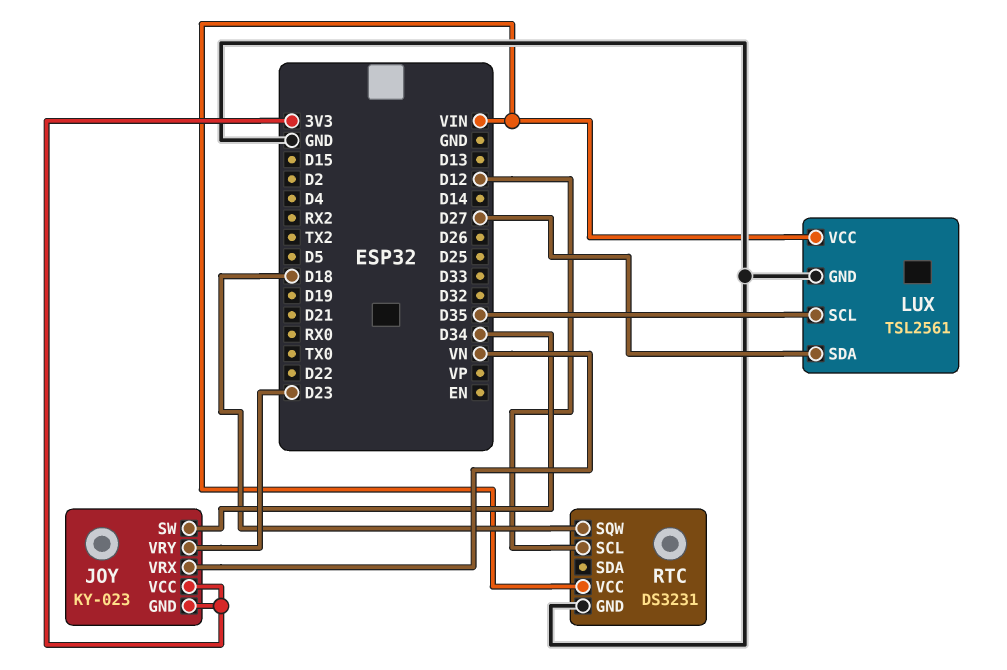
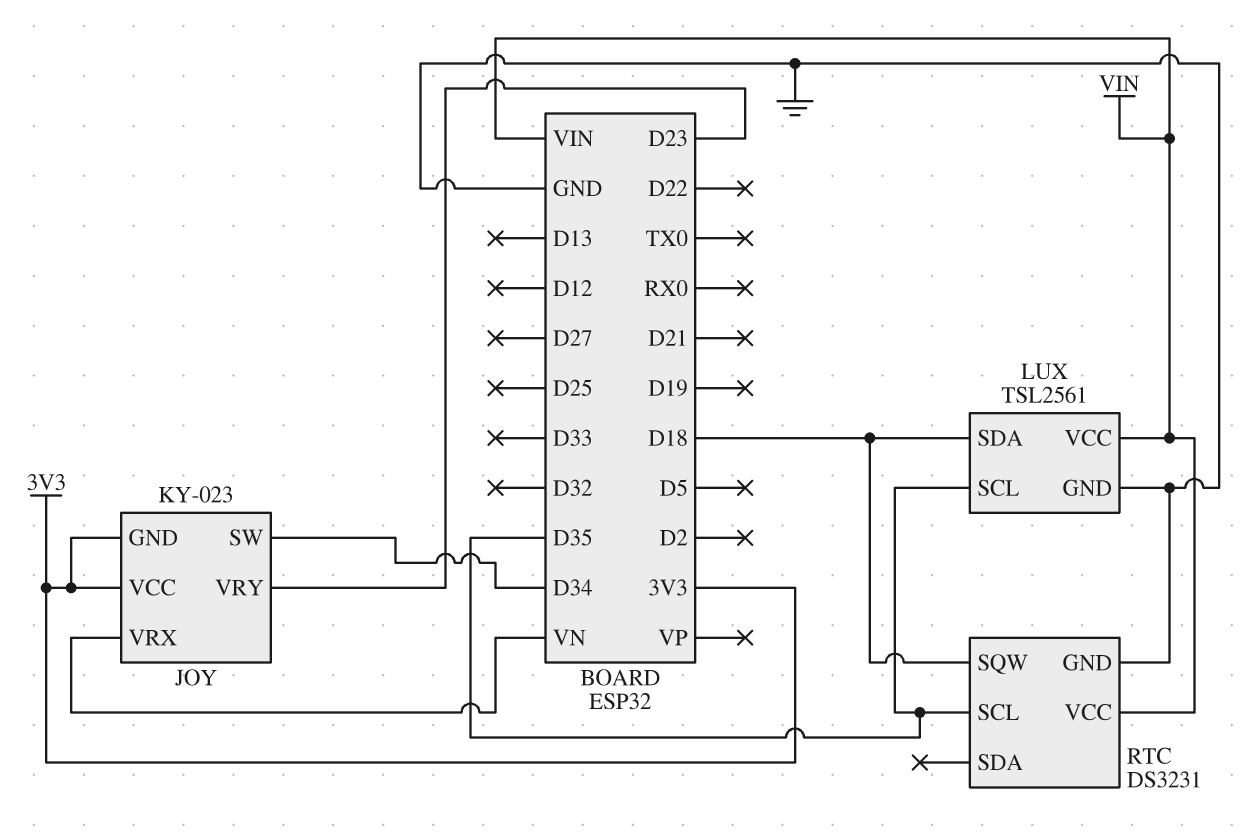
LUX pin SDA: D27 -> D18
RTC pin SCL: D12 -> D35

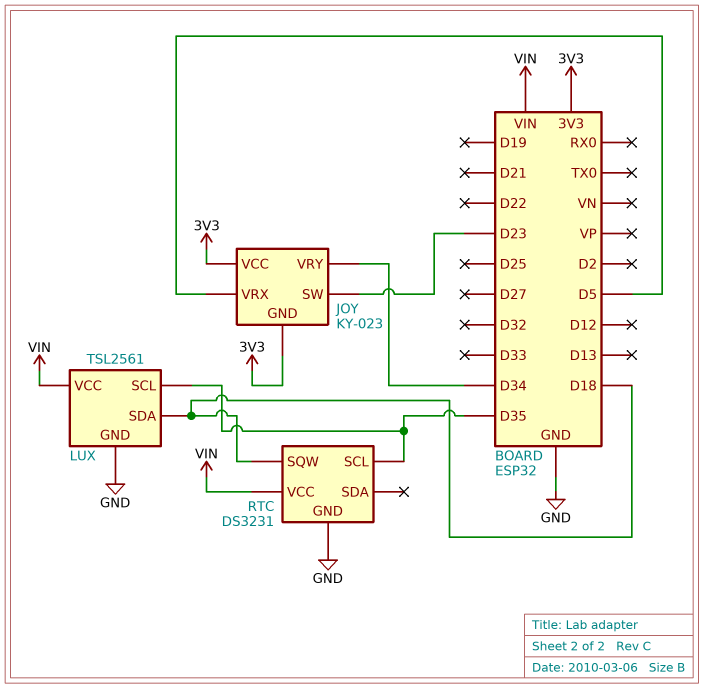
JOY pin SW: D34 -> D23
JOY pin VRX: VN -> D5
JOY pin VRY: D23 -> D34

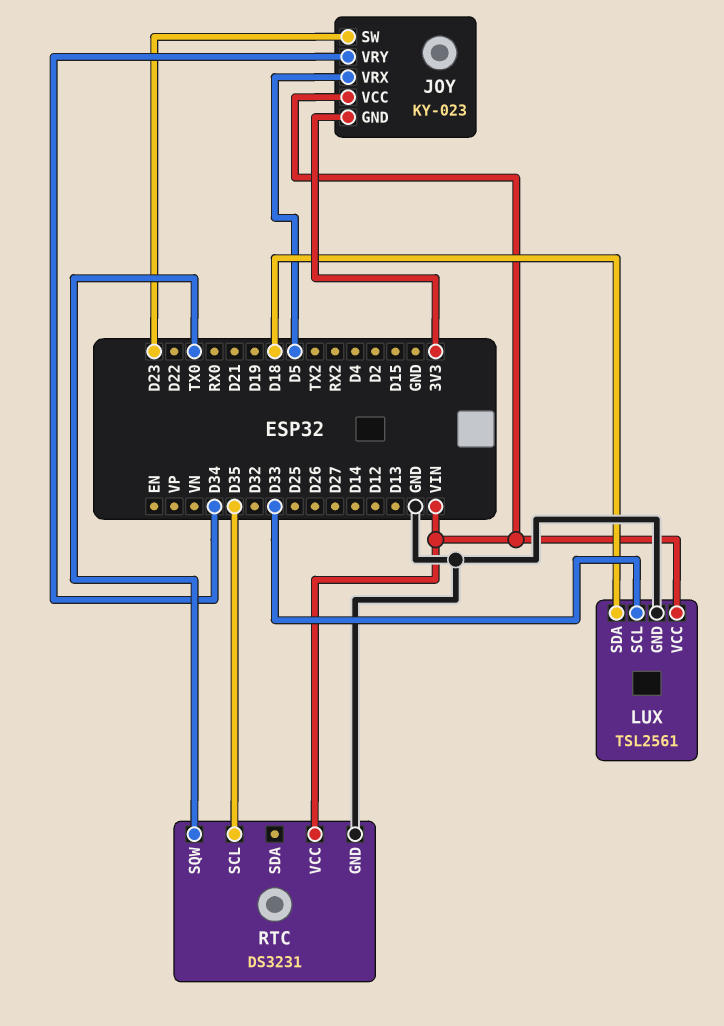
JOY pin VCC: 3V3 -> VIN
LUX pin SCL: D35 -> D33
RTC pin SQW: D18 -> TX0

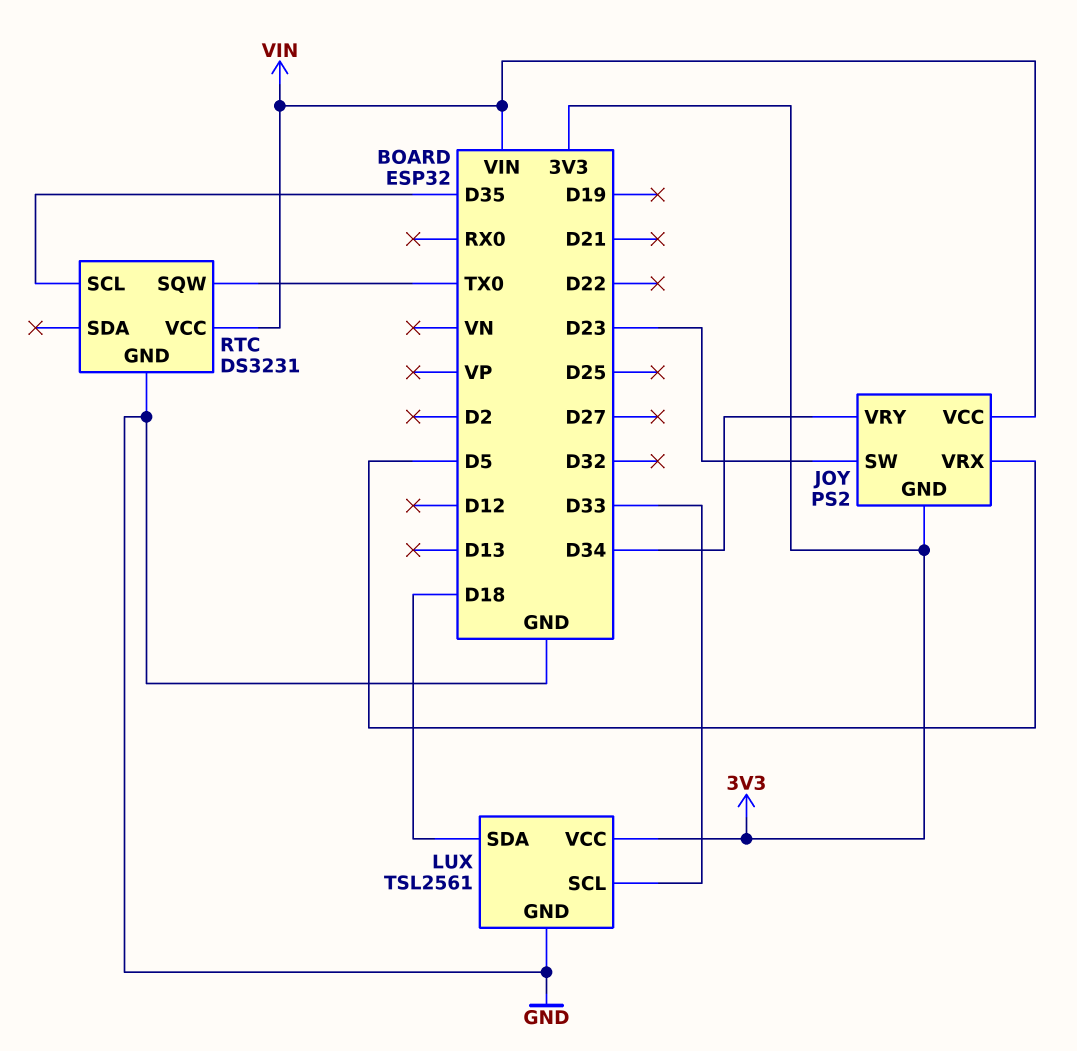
JOY: KY-023 -> PS2
LUX pin VCC: VIN -> 3V3

